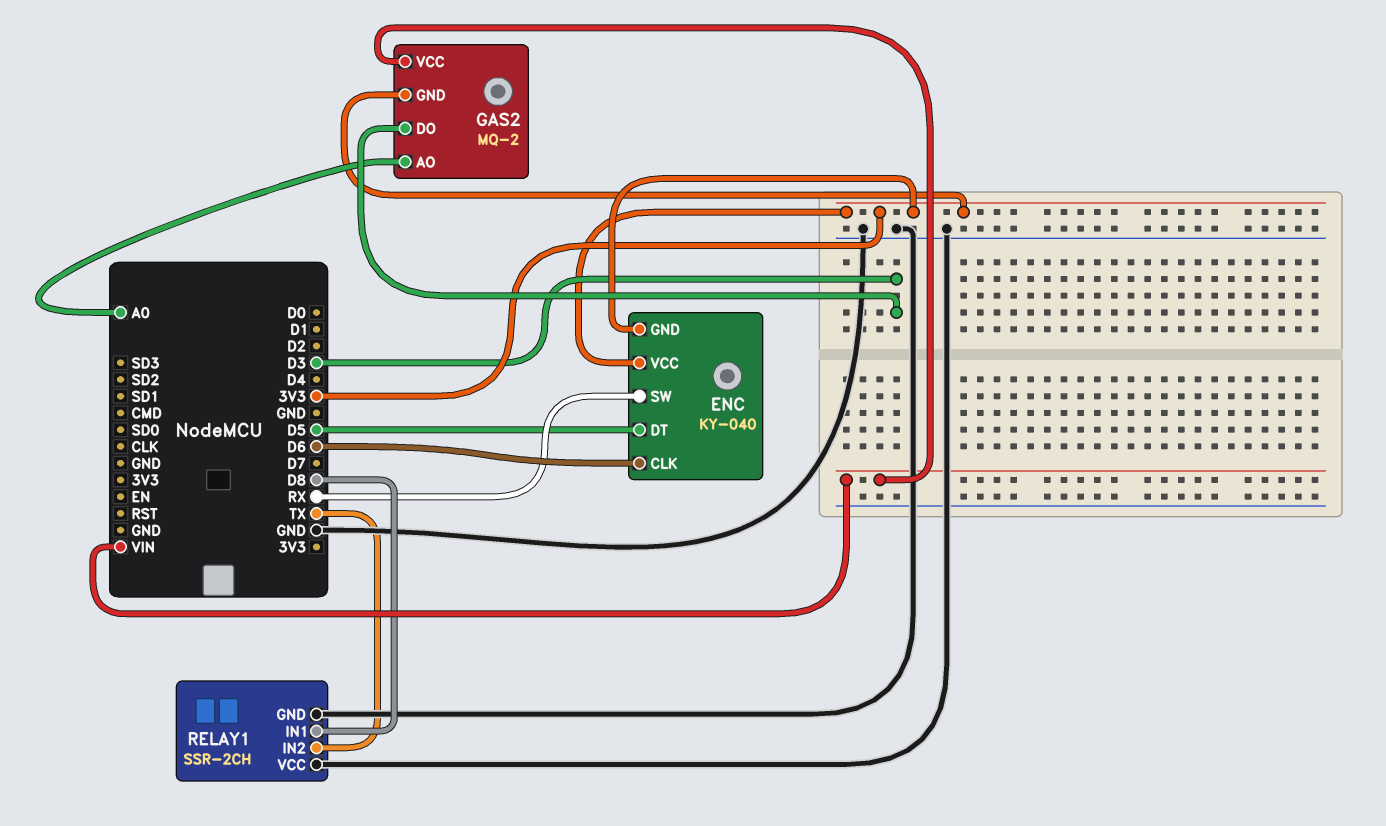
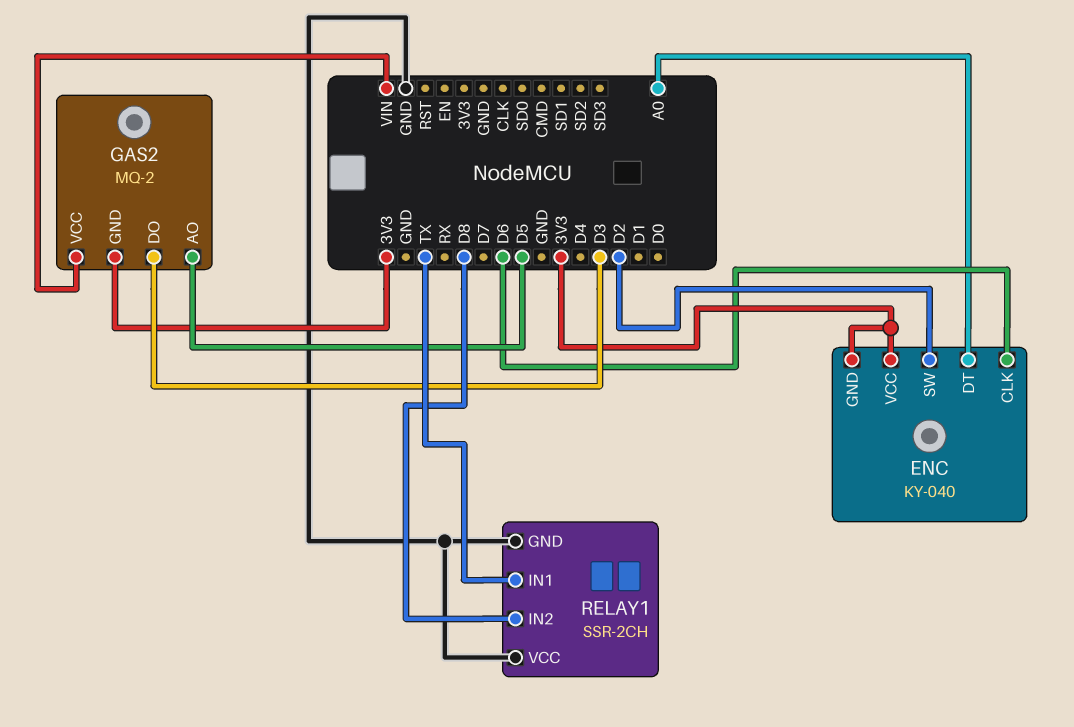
ENC pin DT: D5 -> A0
ENC pin SW: RX -> D2
GAS2 pin AO: A0 -> D5
RELAY1 pin IN1: D8 -> TX
RELAY1 pin IN2: TX -> D8

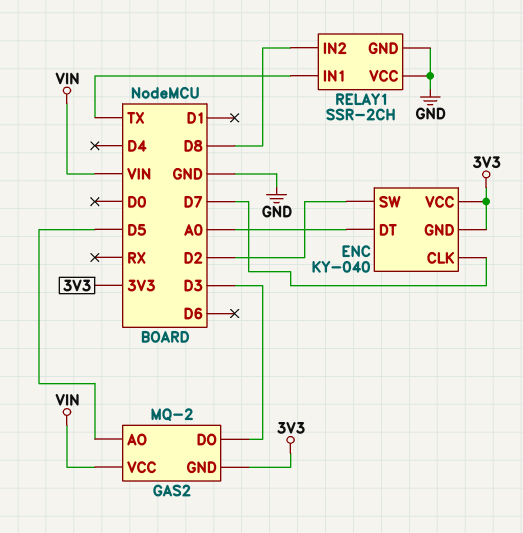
ENC pin CLK: D6 -> D7

